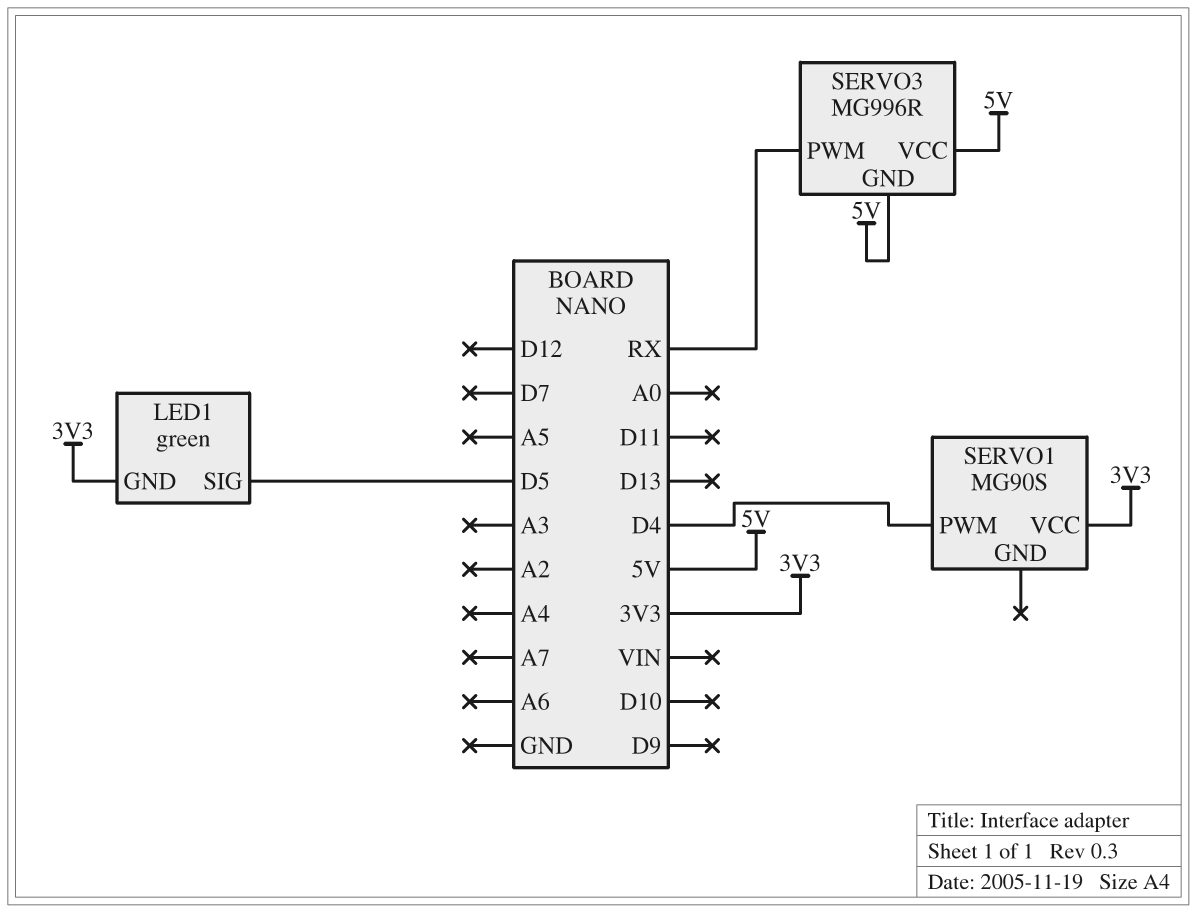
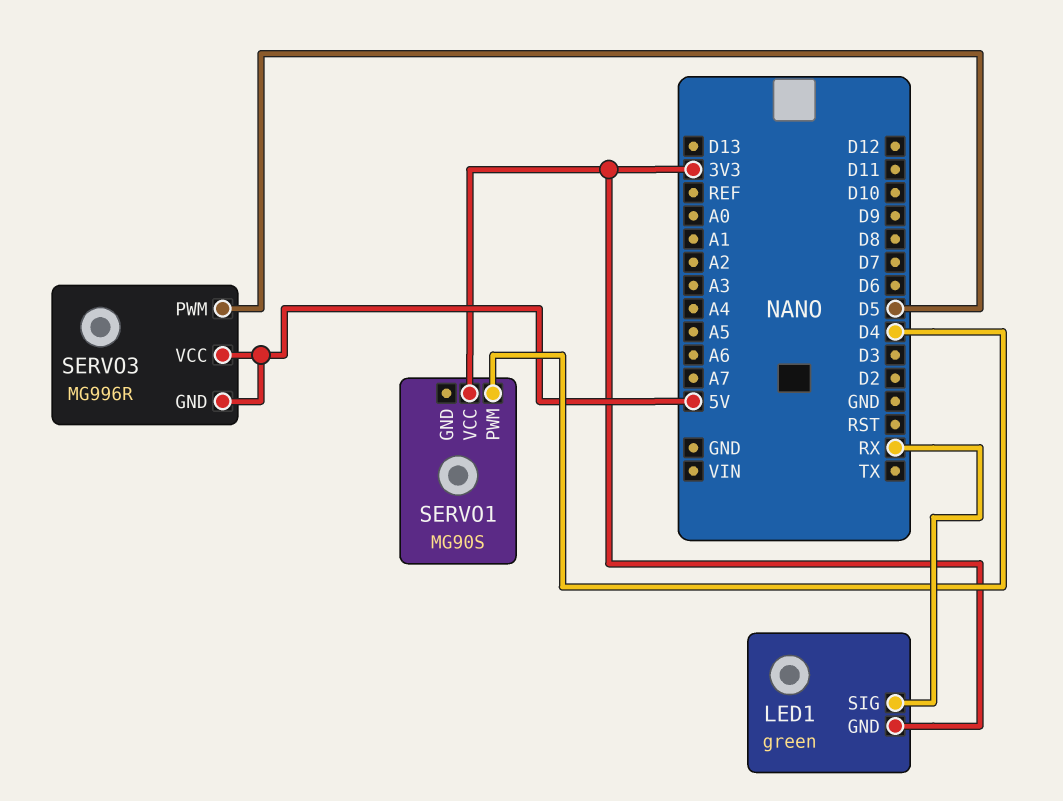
LED1 pin SIG: D5 -> RX
SERVO3 pin PWM: RX -> D5

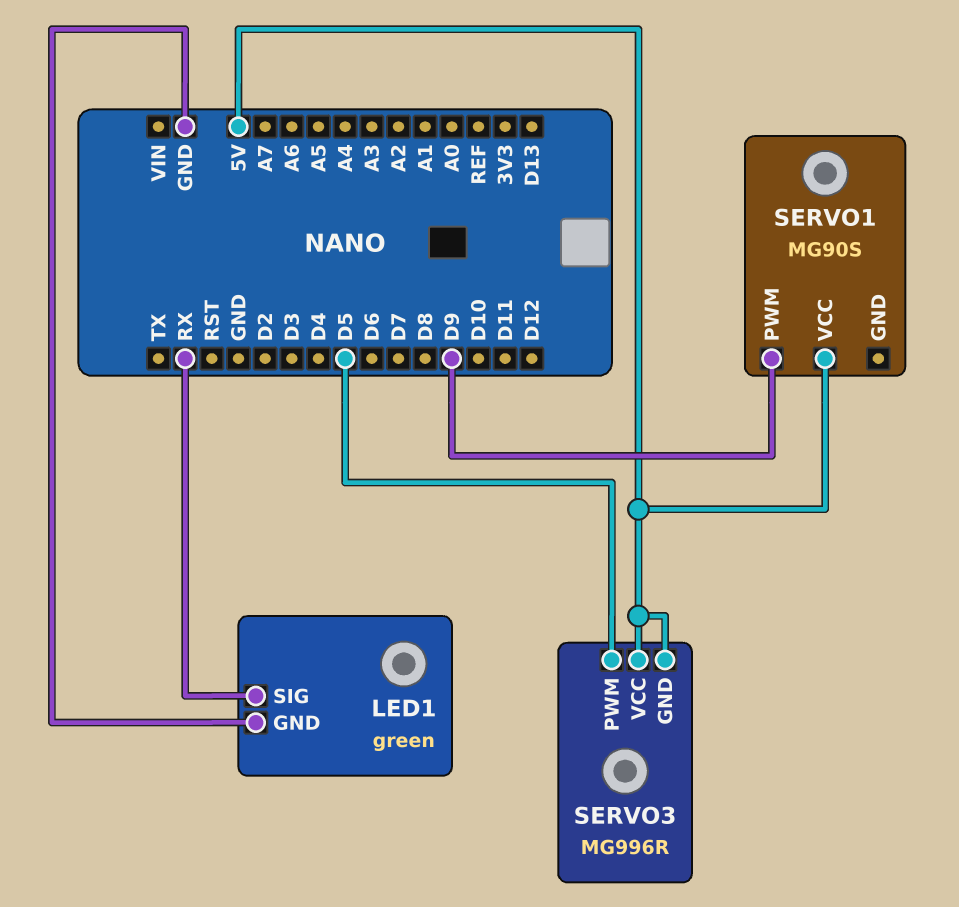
LED1 pin GND: 3V3 -> GND
SERVO1 pin PWM: D4 -> D9
SERVO1 pin VCC: 3V3 -> 5V

